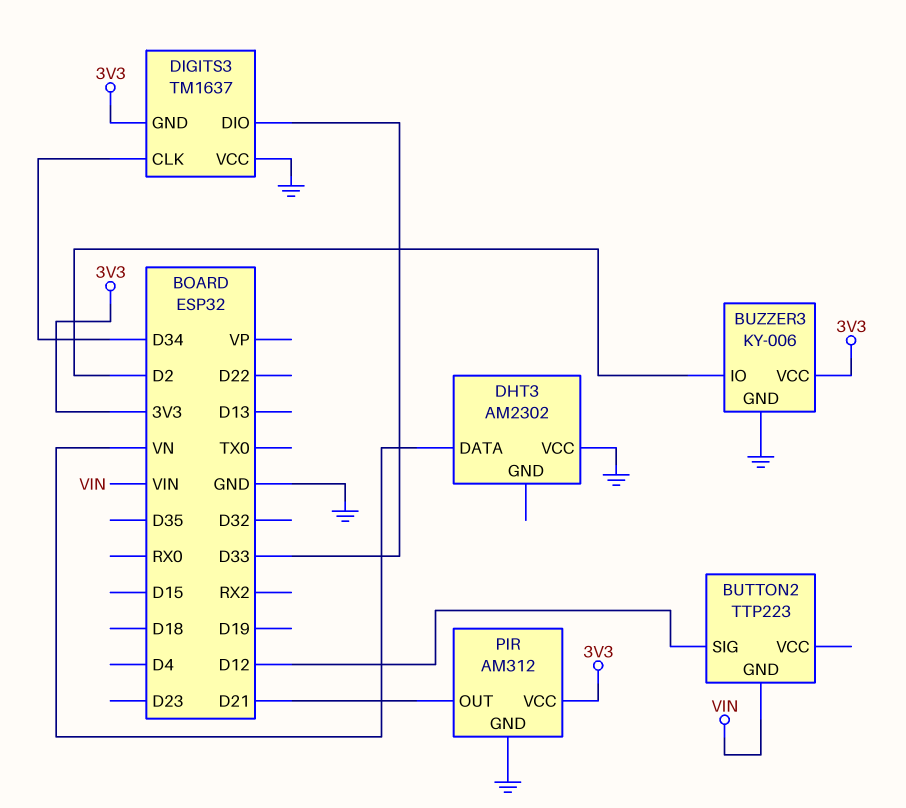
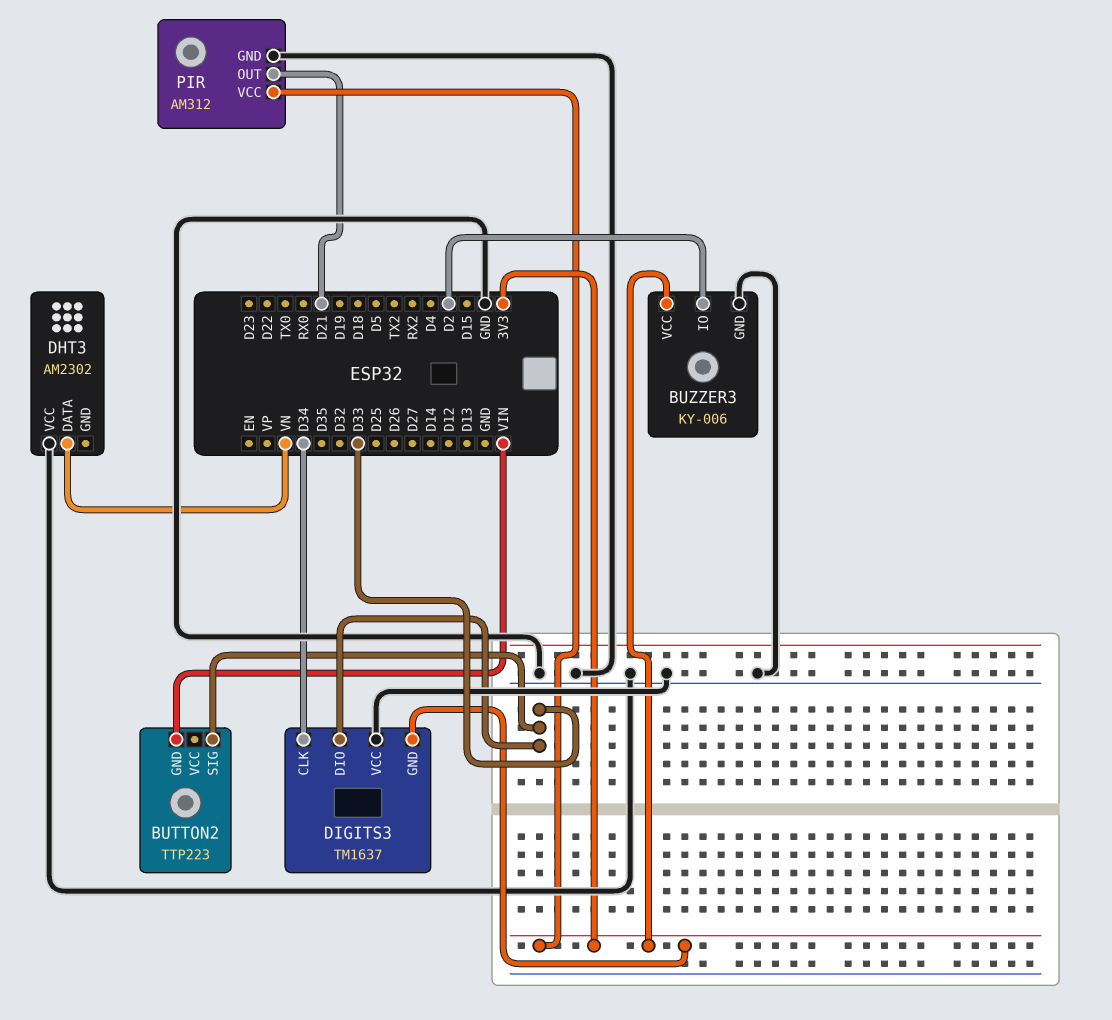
BUTTON2 pin SIG: D12 -> D33

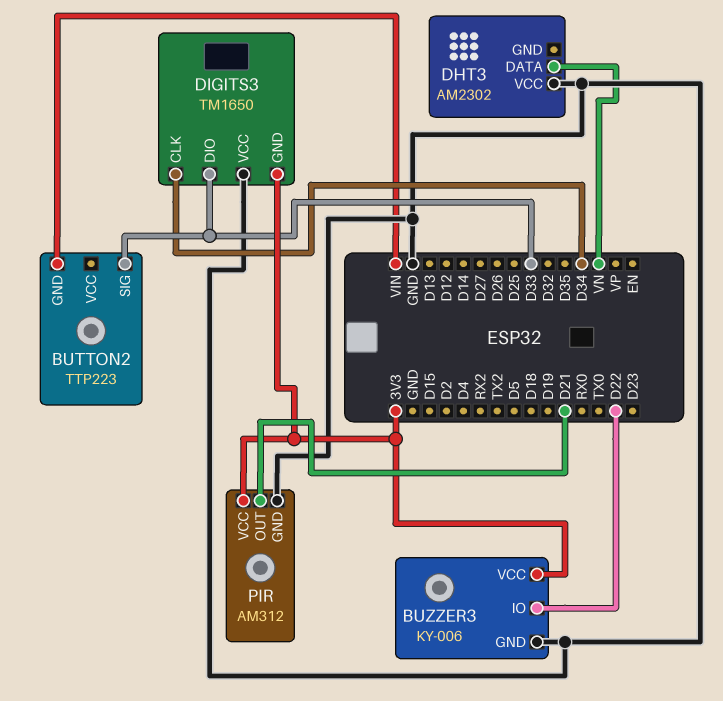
BUZZER3 pin IO: D2 -> D22
DIGITS3: TM1637 -> TM1650

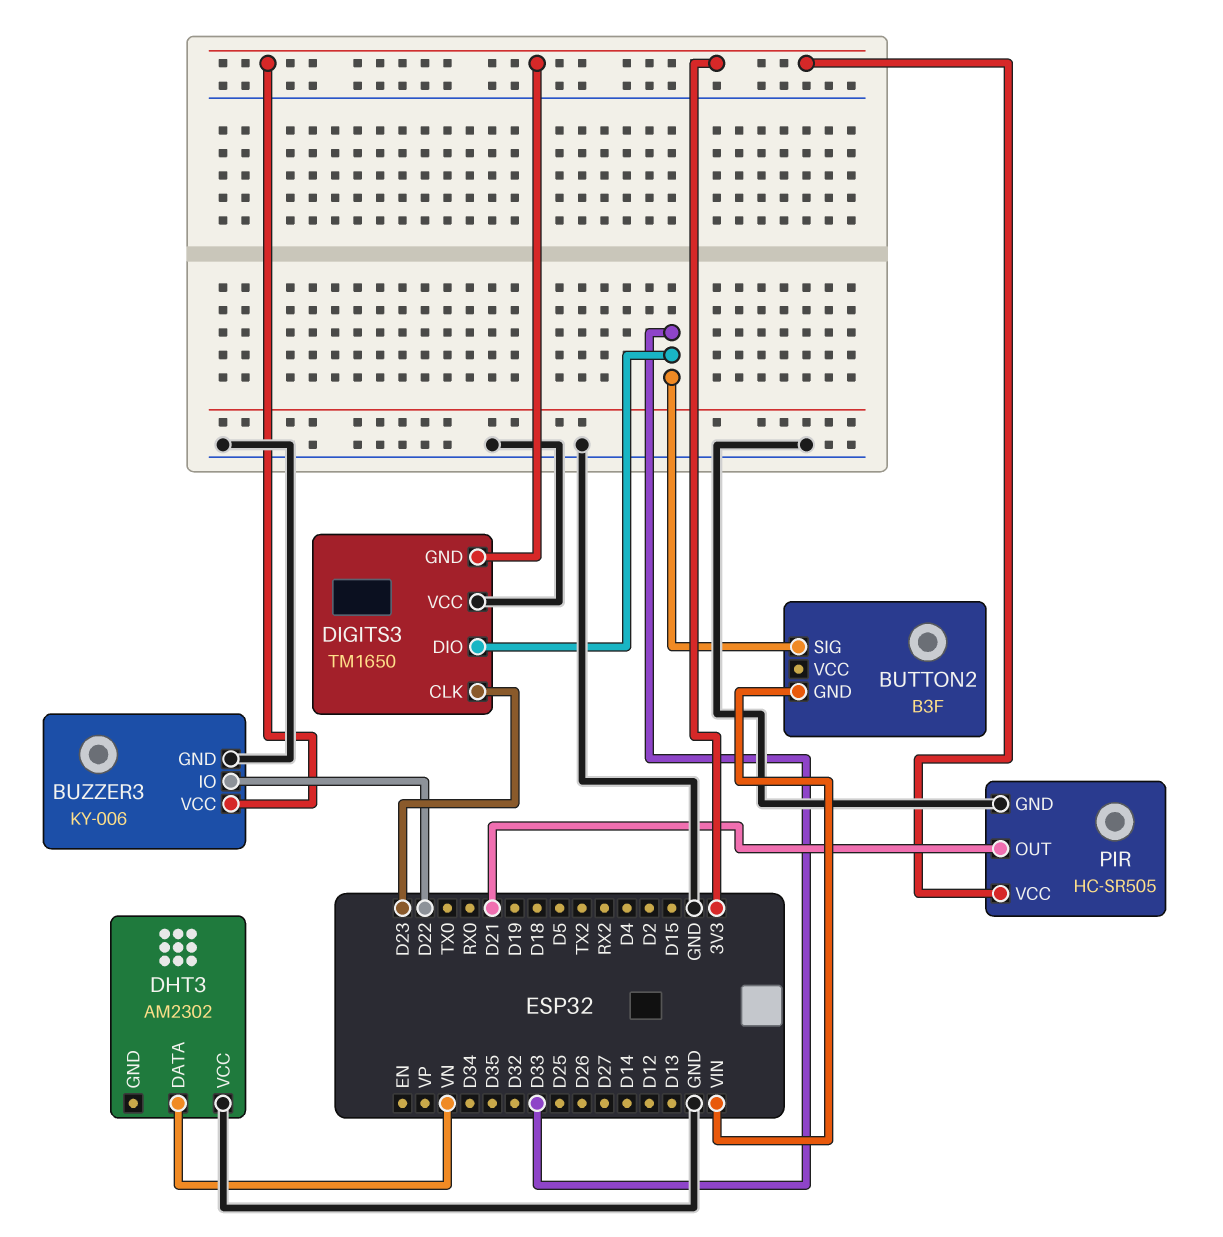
BUTTON2: TTP223 -> B3F
DIGITS3 pin CLK: D34 -> D23
PIR: AM312 -> HC-SR505

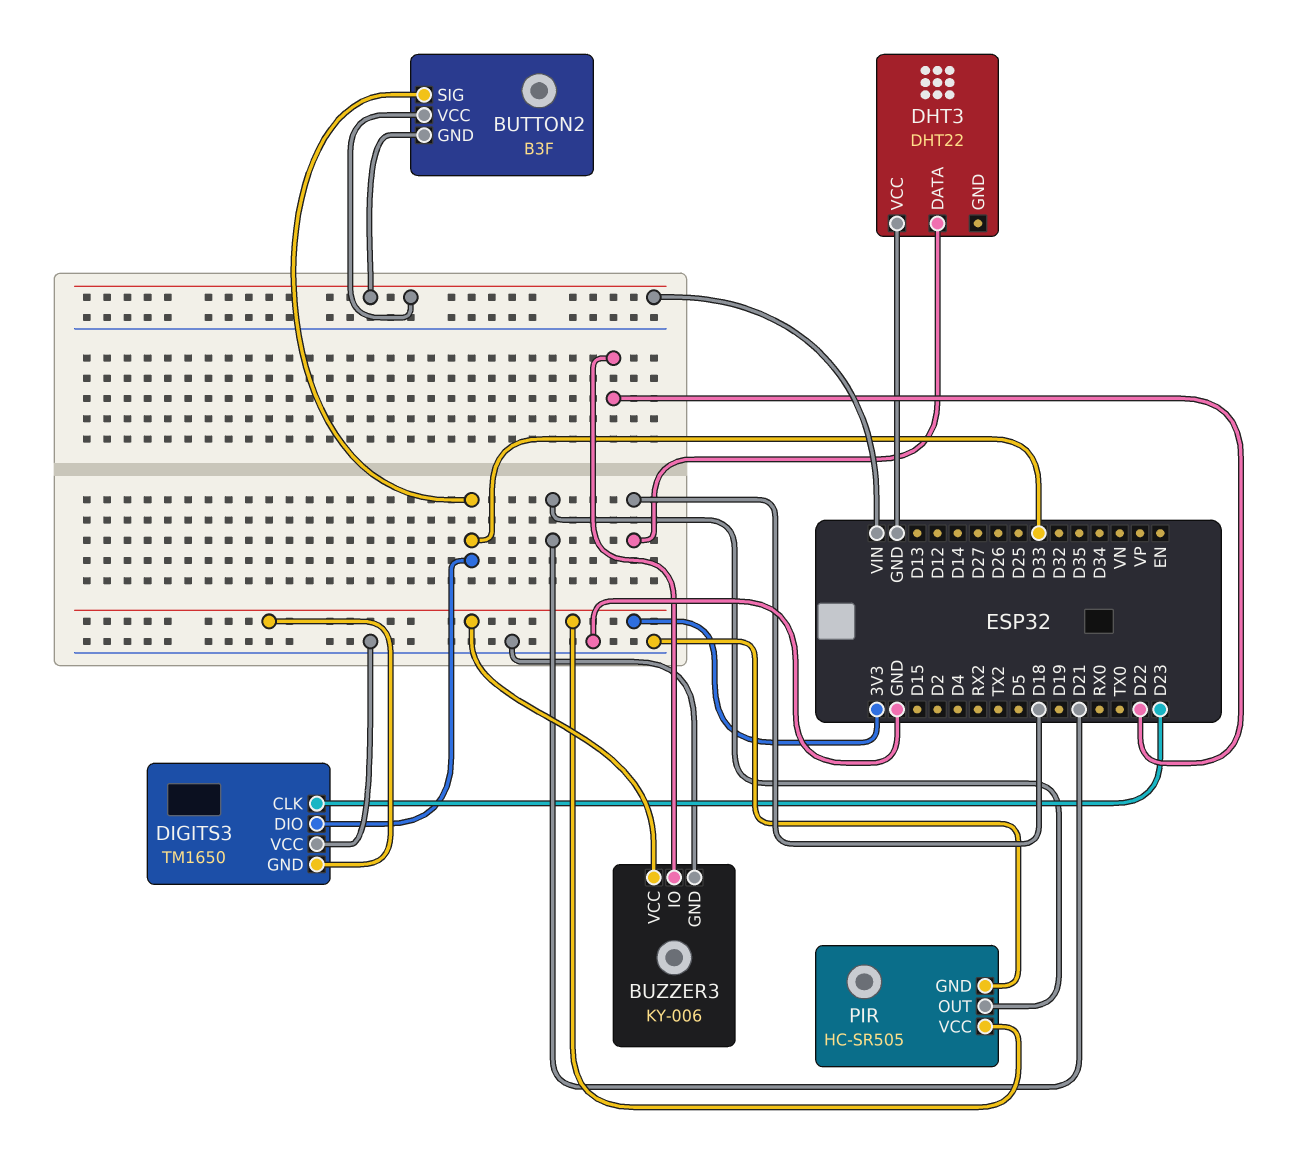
BUTTON2 pin VCC: none -> VIN
DHT3: AM2302 -> DHT22
DHT3 pin DATA: VN -> D18

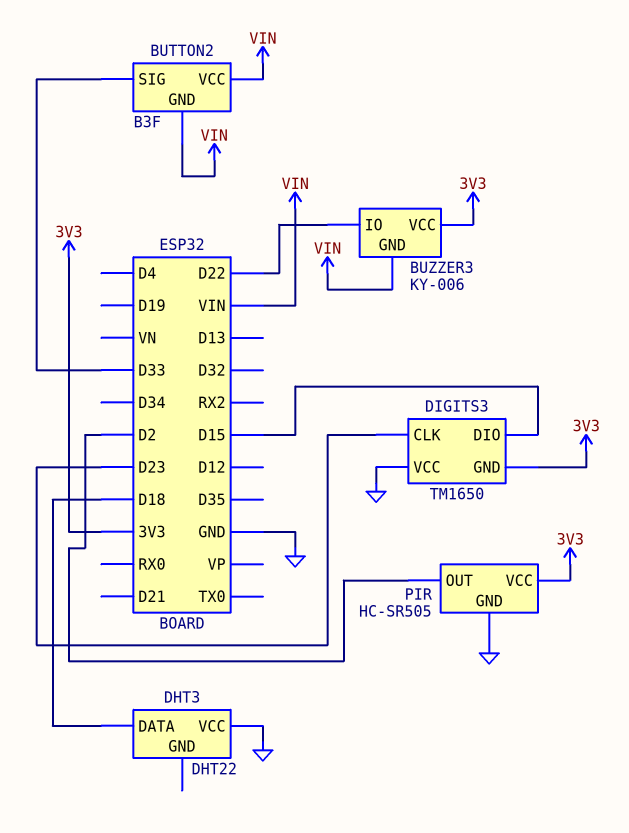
BUZZER3 pin GND: GND -> VIN
DIGITS3 pin DIO: D33 -> D15
PIR pin OUT: D21 -> D2

